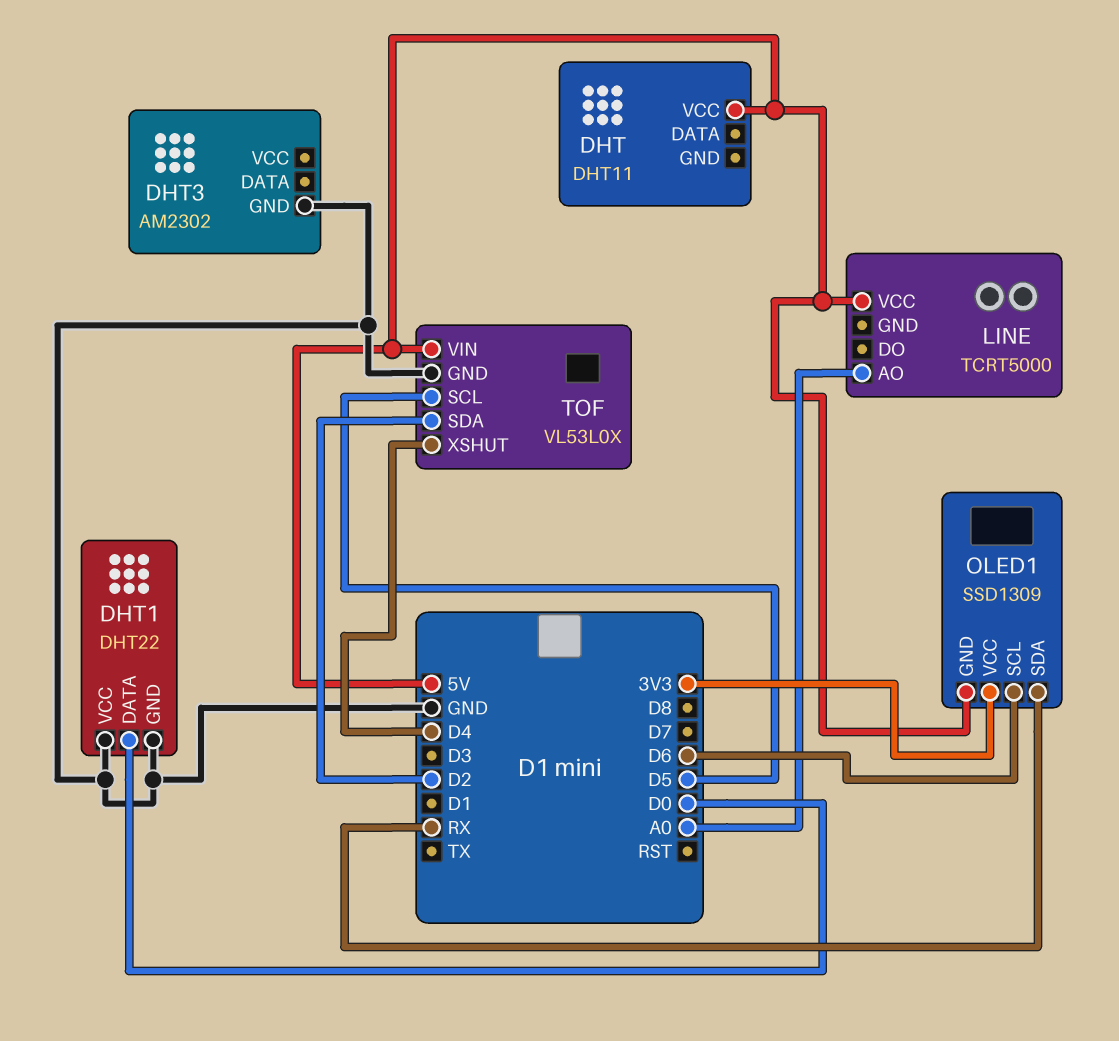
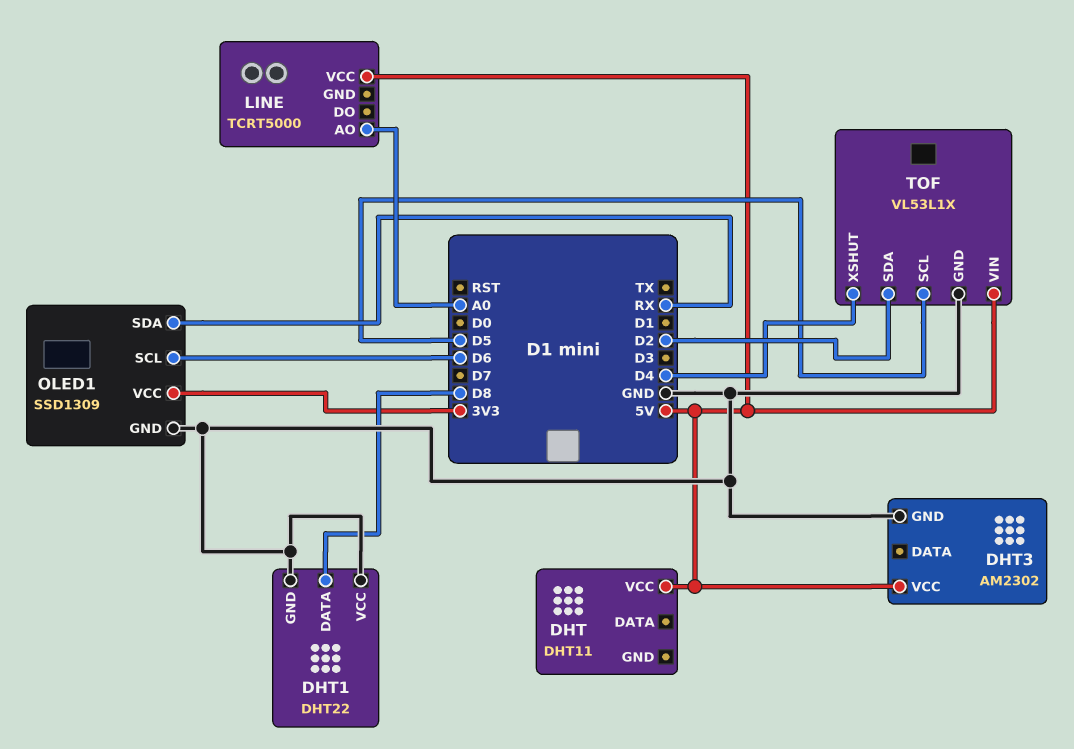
DHT1 pin DATA: D0 -> D8
DHT3 pin VCC: none -> 5V
OLED1 pin GND: 5V -> GND
TOF: VL53L0X -> VL53L1X

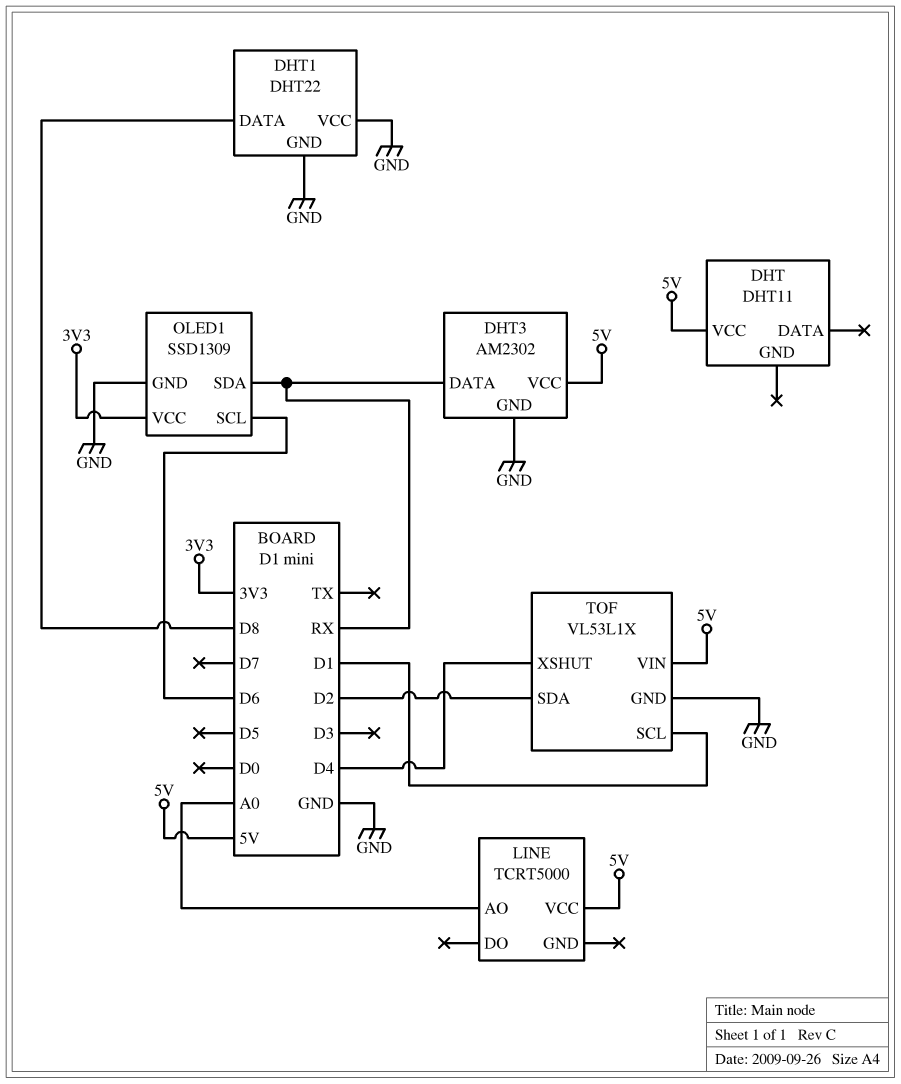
DHT3 pin DATA: none -> RX
TOF pin SCL: D5 -> D1

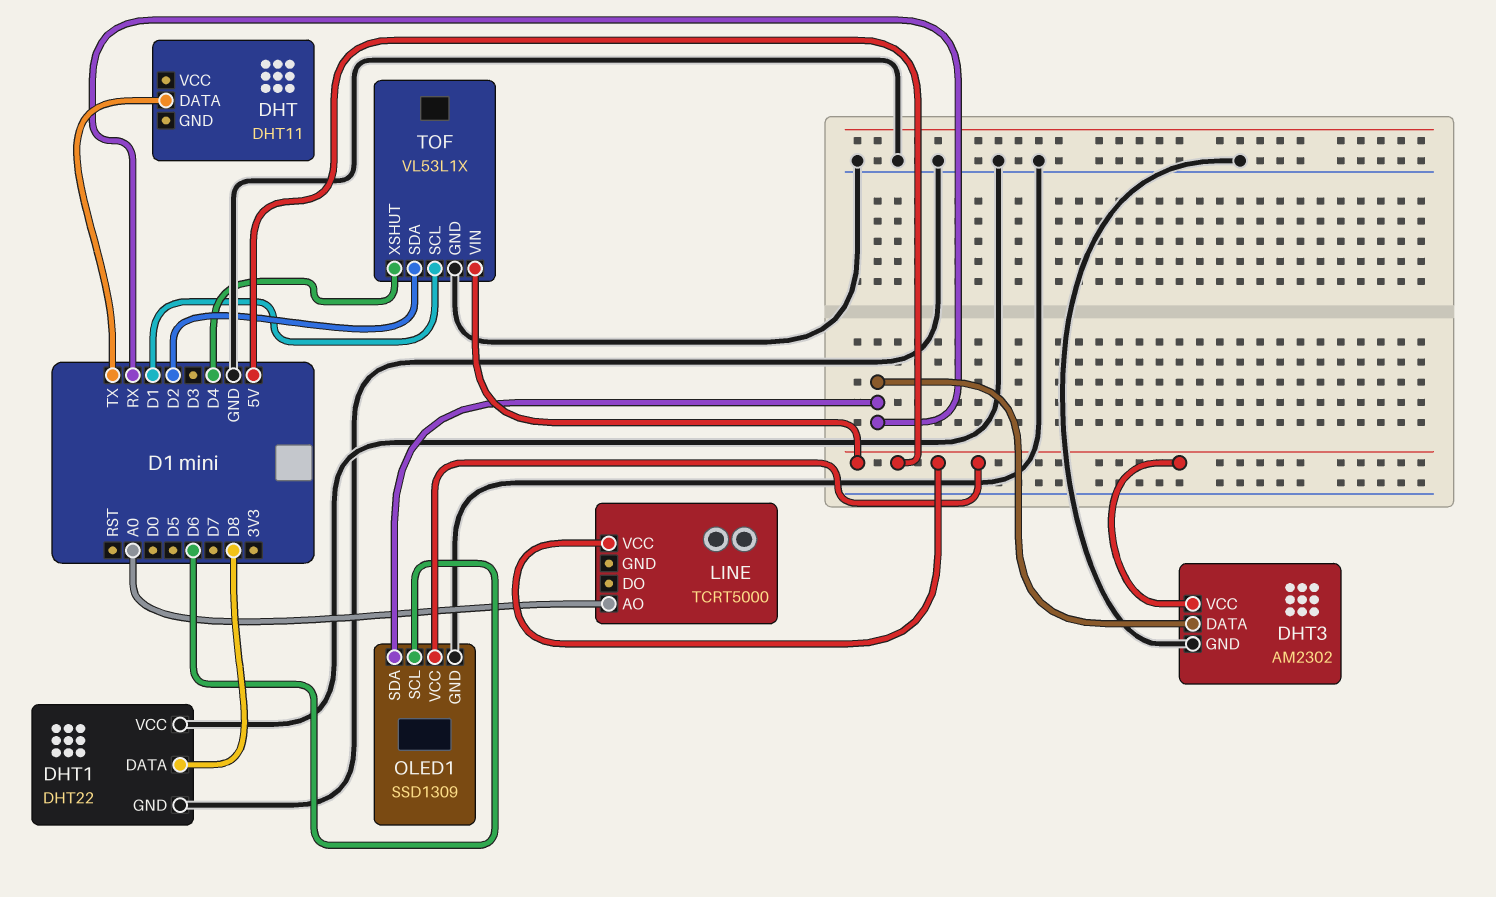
DHT pin DATA: none -> TX
DHT pin VCC: 5V -> none
OLED1 pin VCC: 3V3 -> 5V

